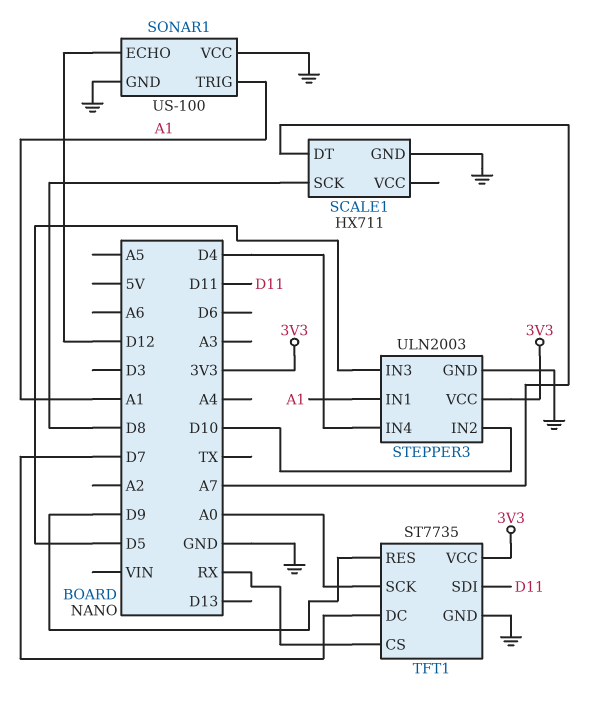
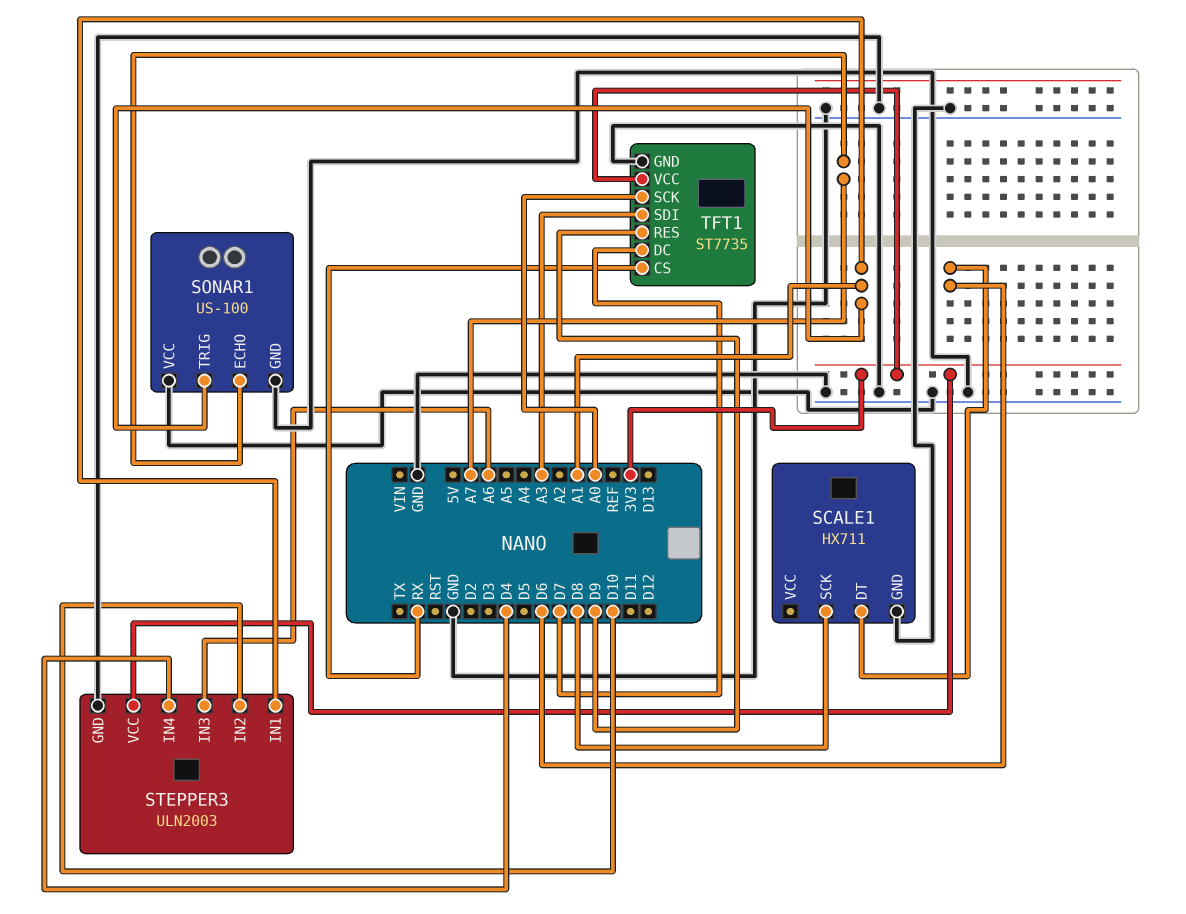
SCALE1 pin DT: A7 -> D6
SONAR1 pin ECHO: D12 -> A7
STEPPER3 pin IN3: D5 -> A6
TFT1 pin SDI: D11 -> A3

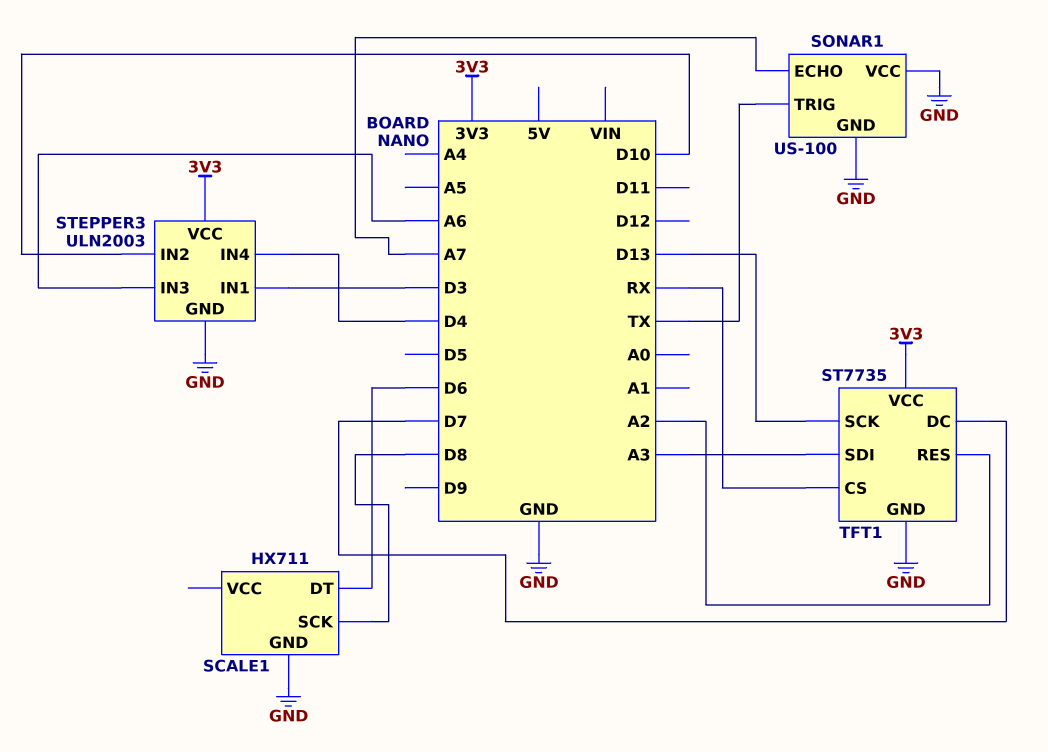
SONAR1 pin TRIG: A1 -> TX
STEPPER3 pin IN1: A1 -> D3
TFT1 pin RES: D9 -> A2
TFT1 pin SCK: A0 -> D13

